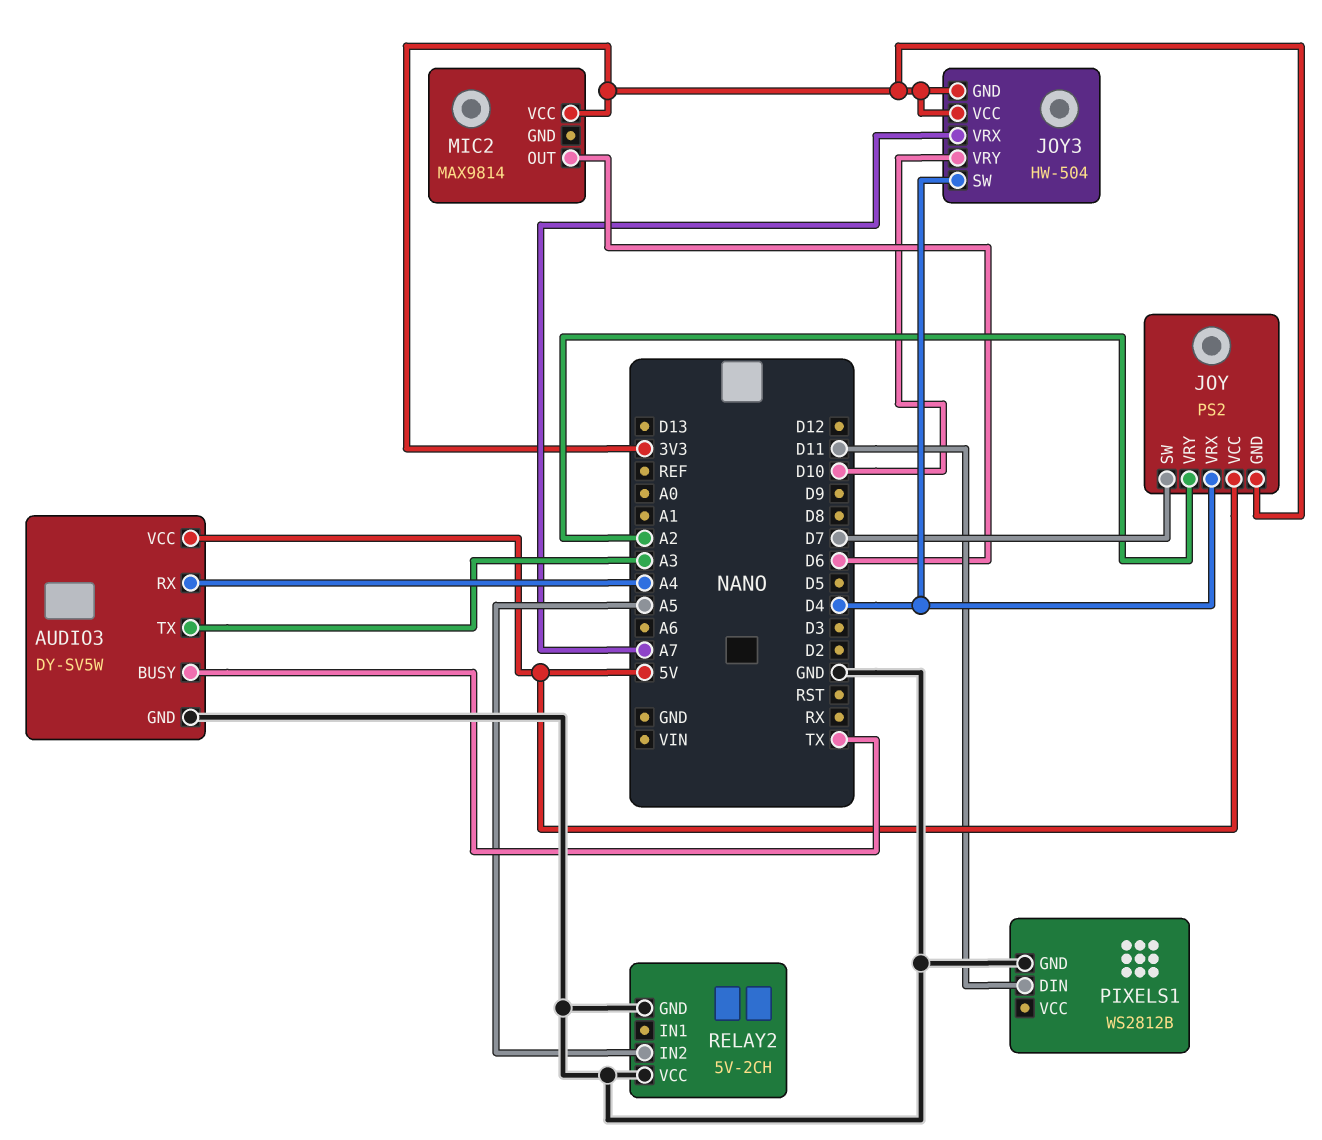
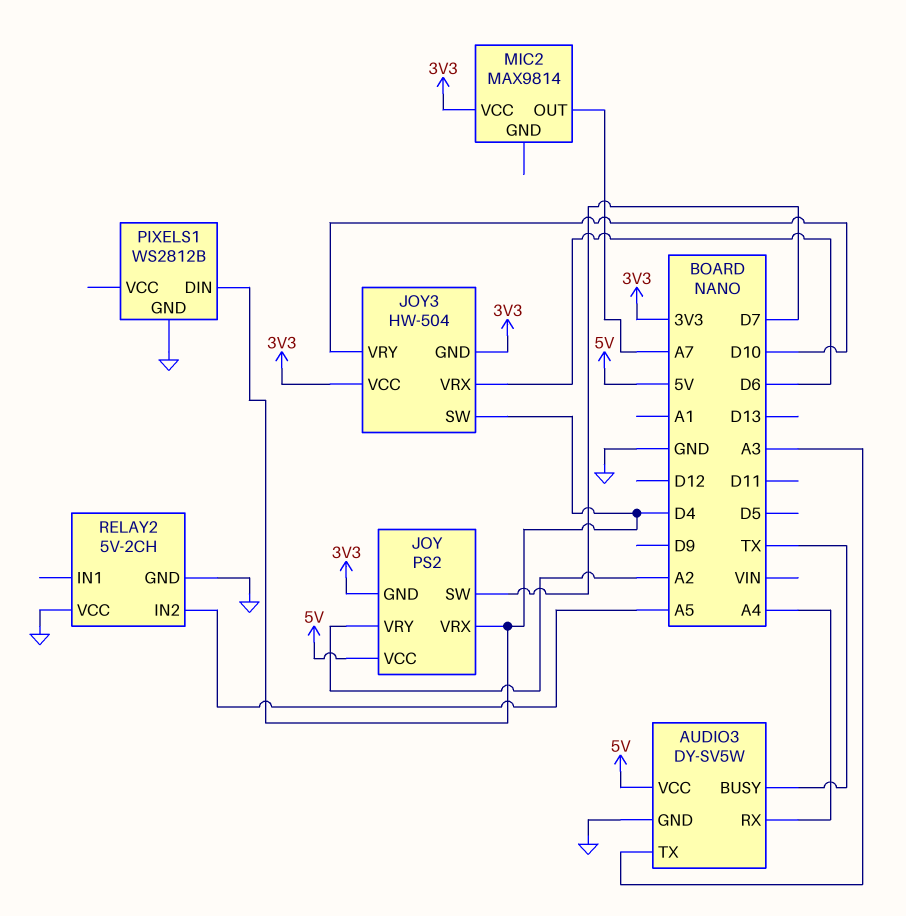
JOY3 pin VRX: A7 -> D6
MIC2 pin OUT: D6 -> A7
PIXELS1 pin DIN: D11 -> D4

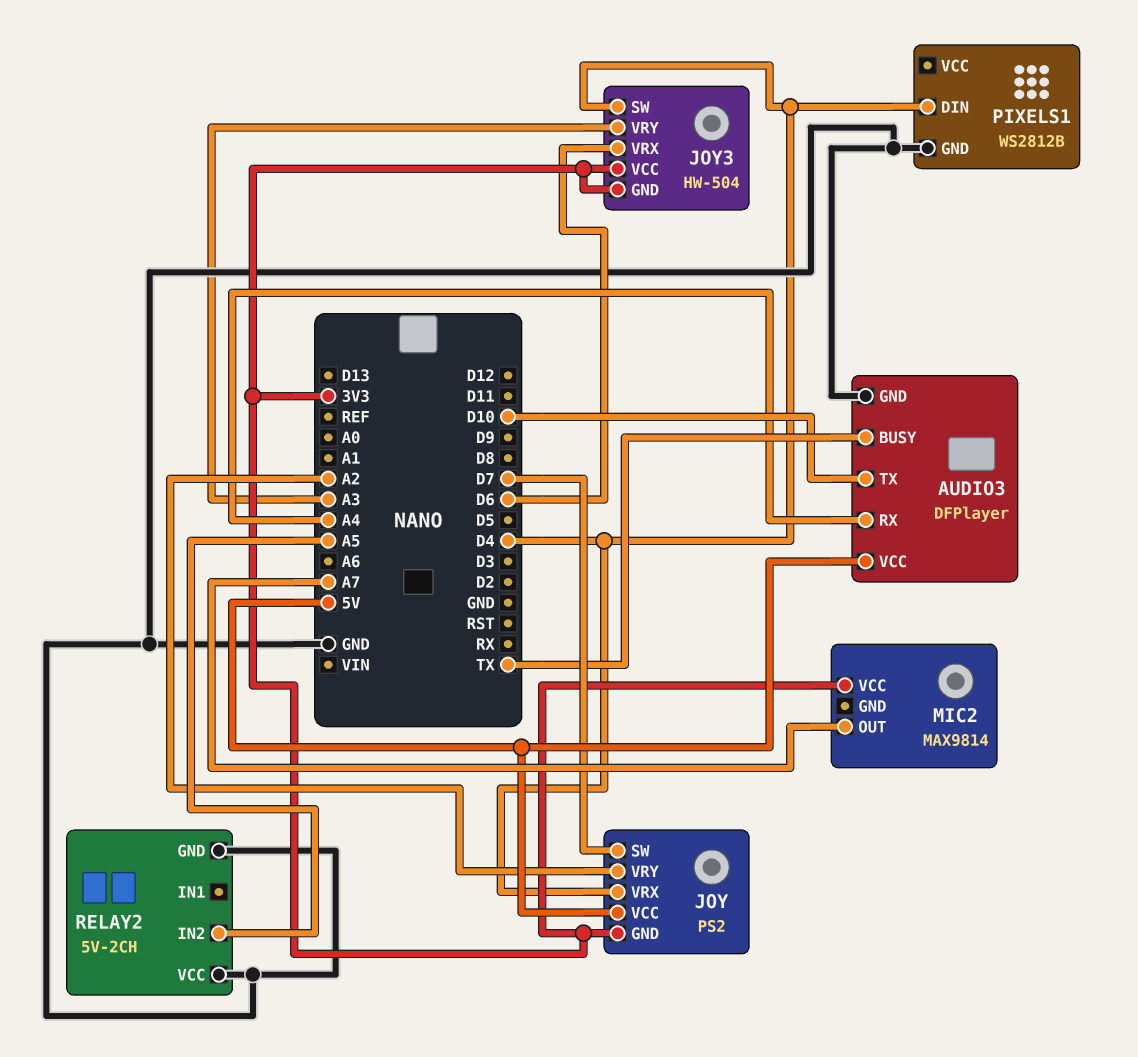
AUDIO3: DY-SV5W -> DFPlayer
AUDIO3 pin TX: A3 -> D10
JOY3 pin VRY: D10 -> A3

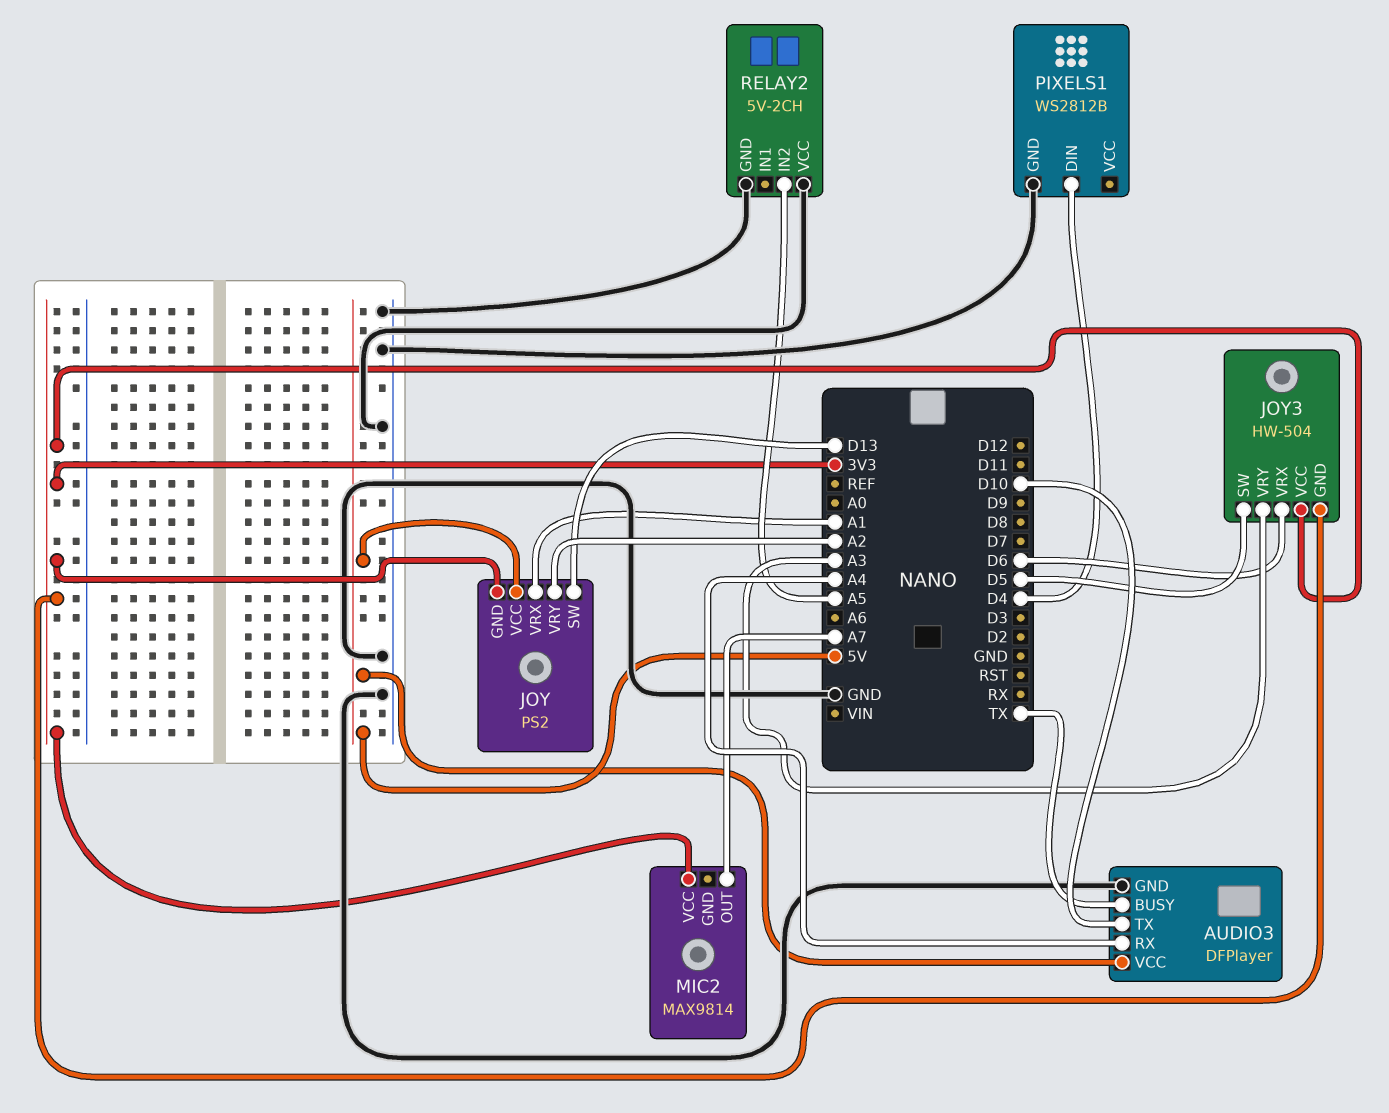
JOY pin SW: D7 -> D13
JOY pin VRX: D4 -> A1
JOY3 pin SW: D4 -> D5

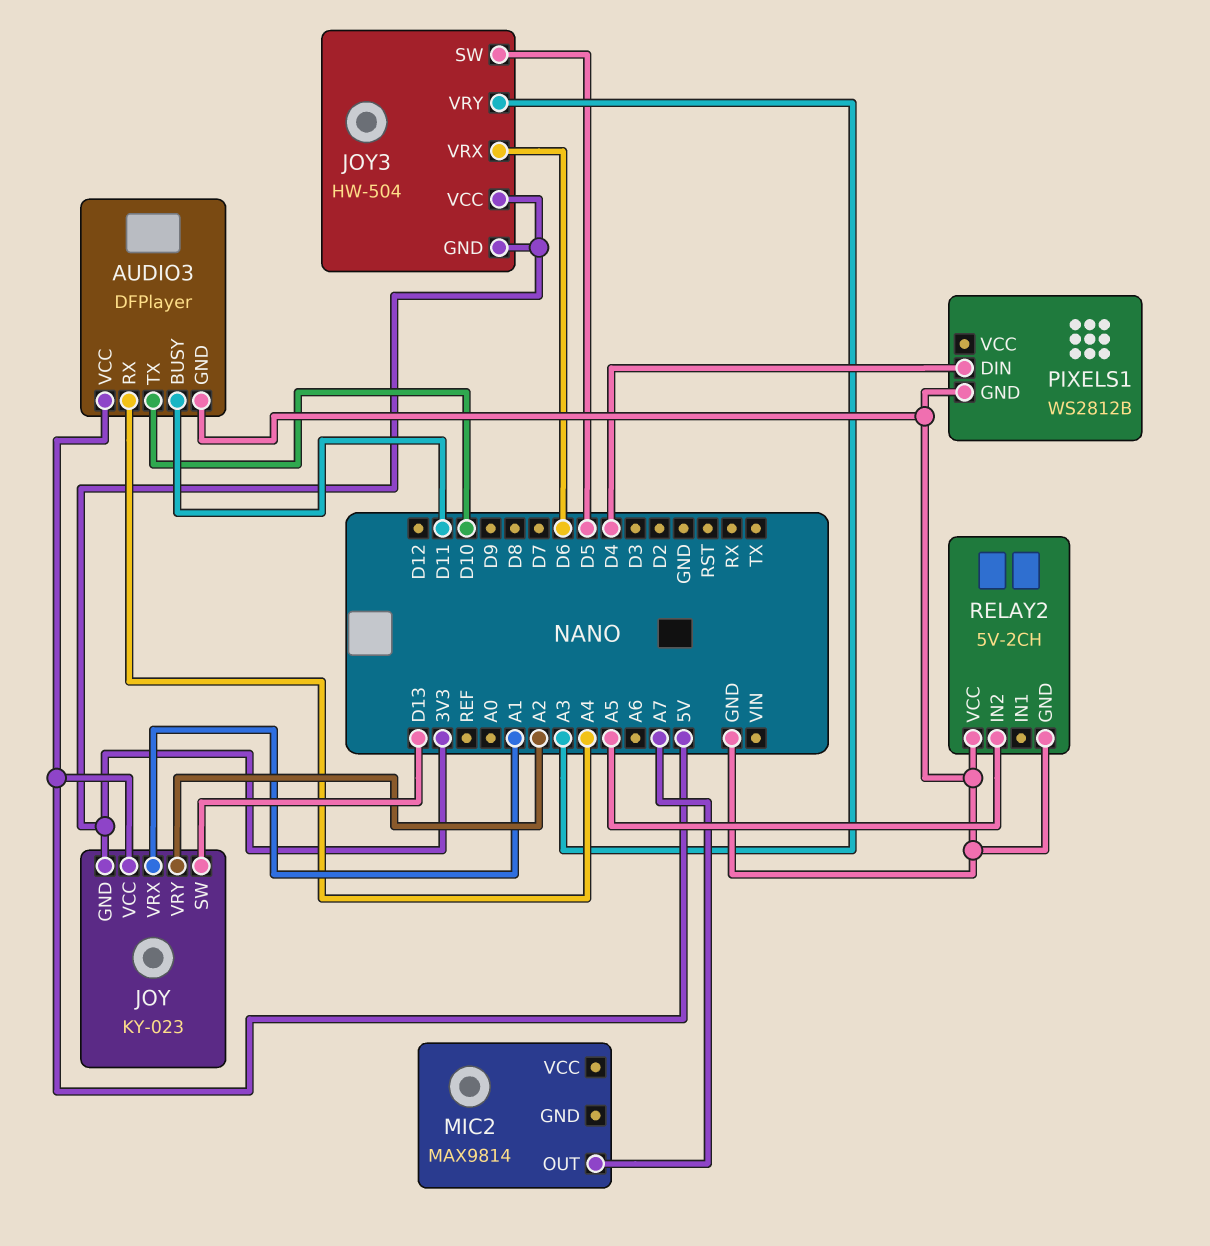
AUDIO3 pin BUSY: TX -> D11
JOY: PS2 -> KY-023
MIC2 pin VCC: 3V3 -> none

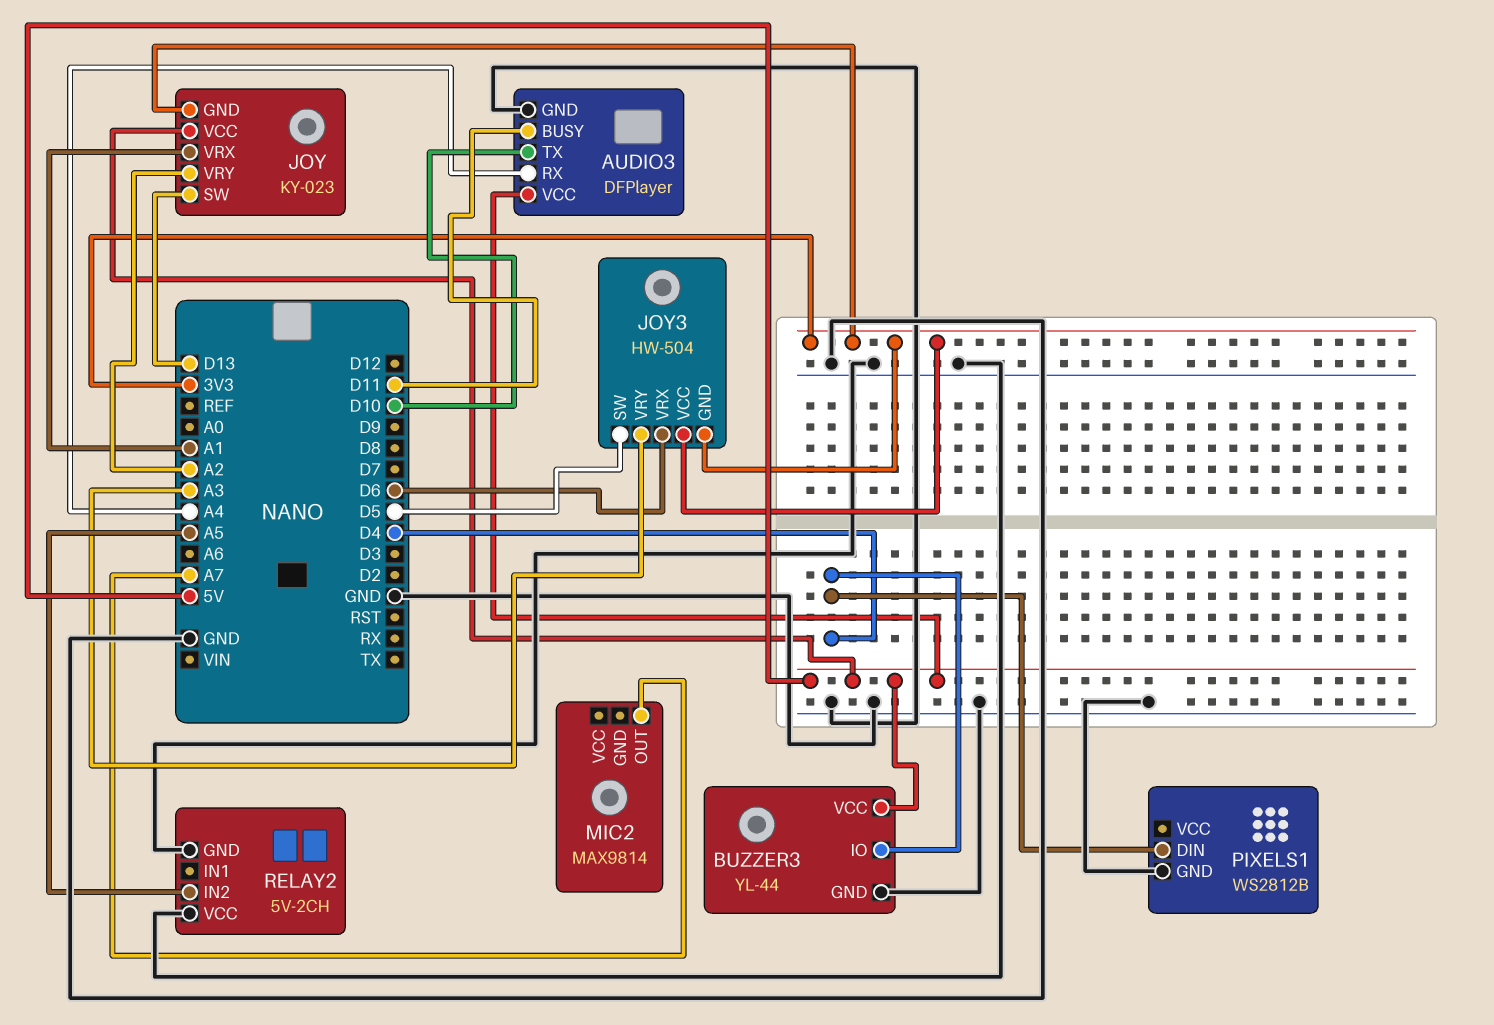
BUZZER3: none -> YL-44
BUZZER3 pin GND: none -> GND
BUZZER3 pin IO: none -> D4
BUZZER3 pin VCC: none -> 5V

